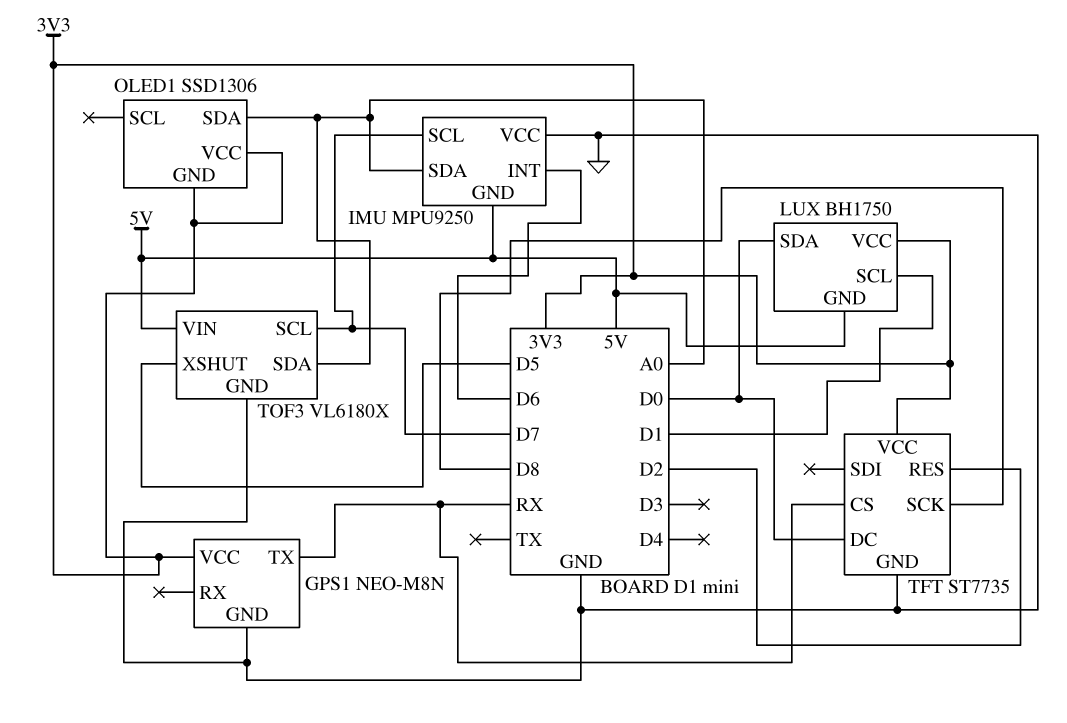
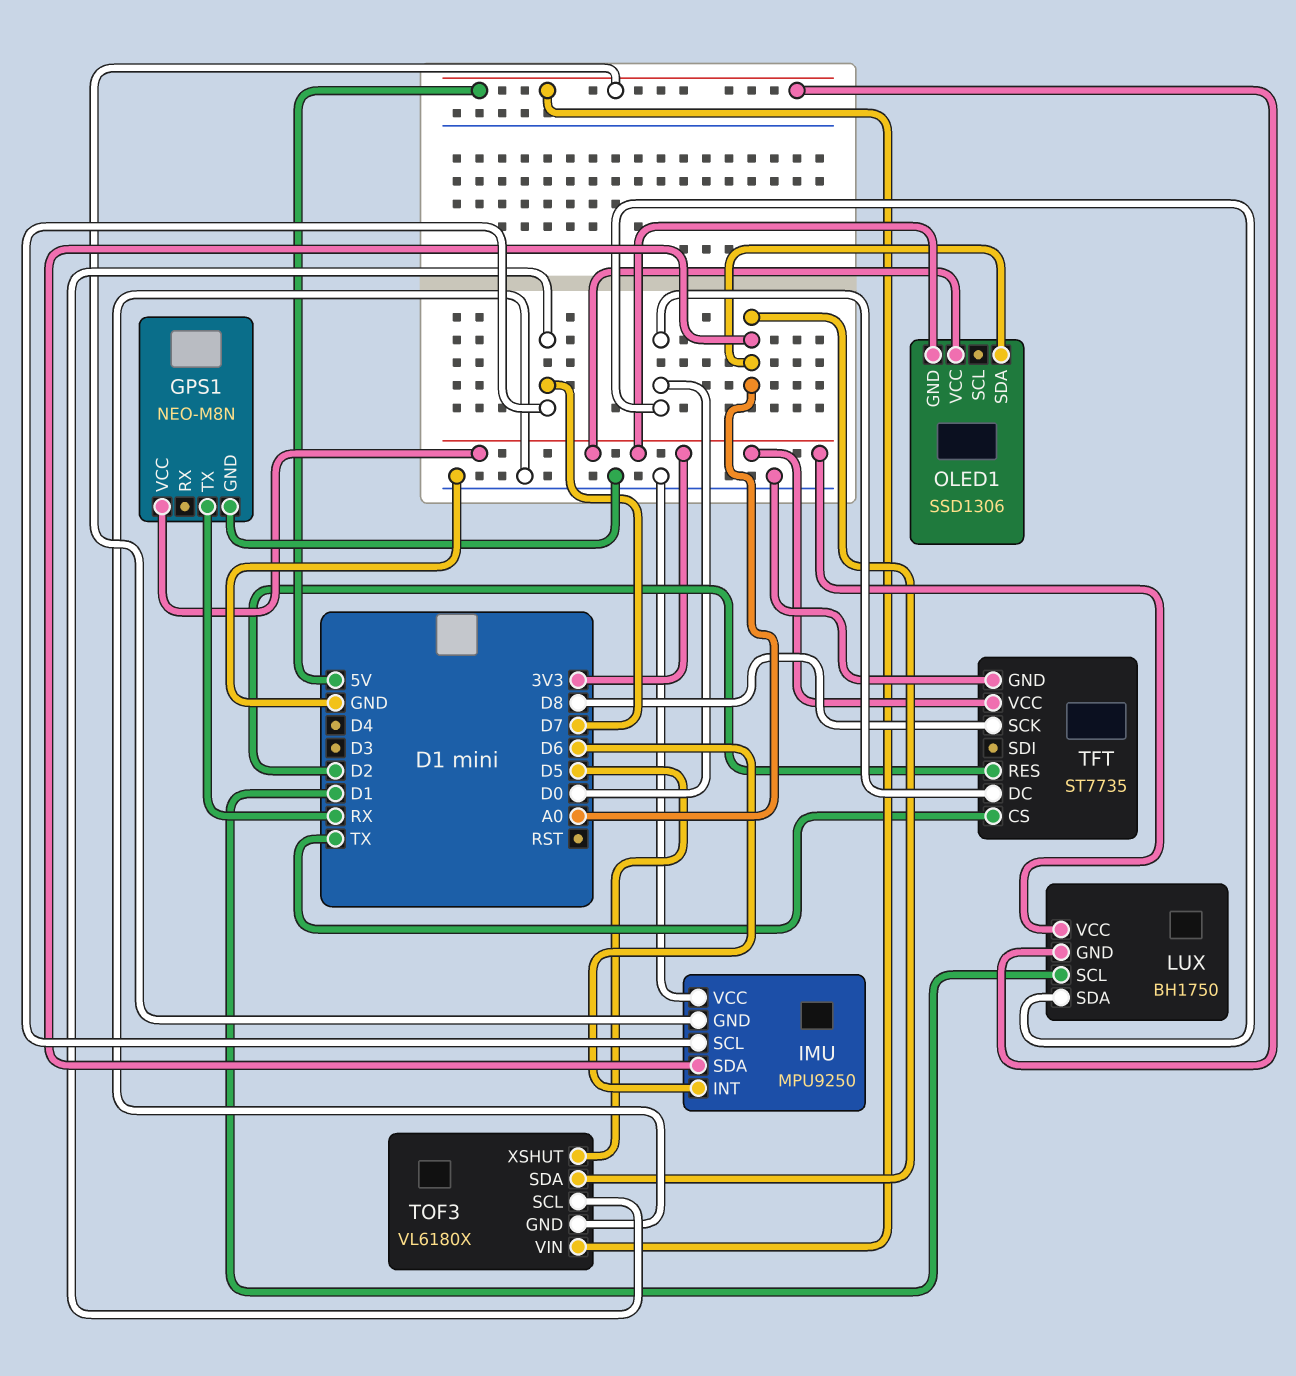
TFT pin CS: RX -> TX

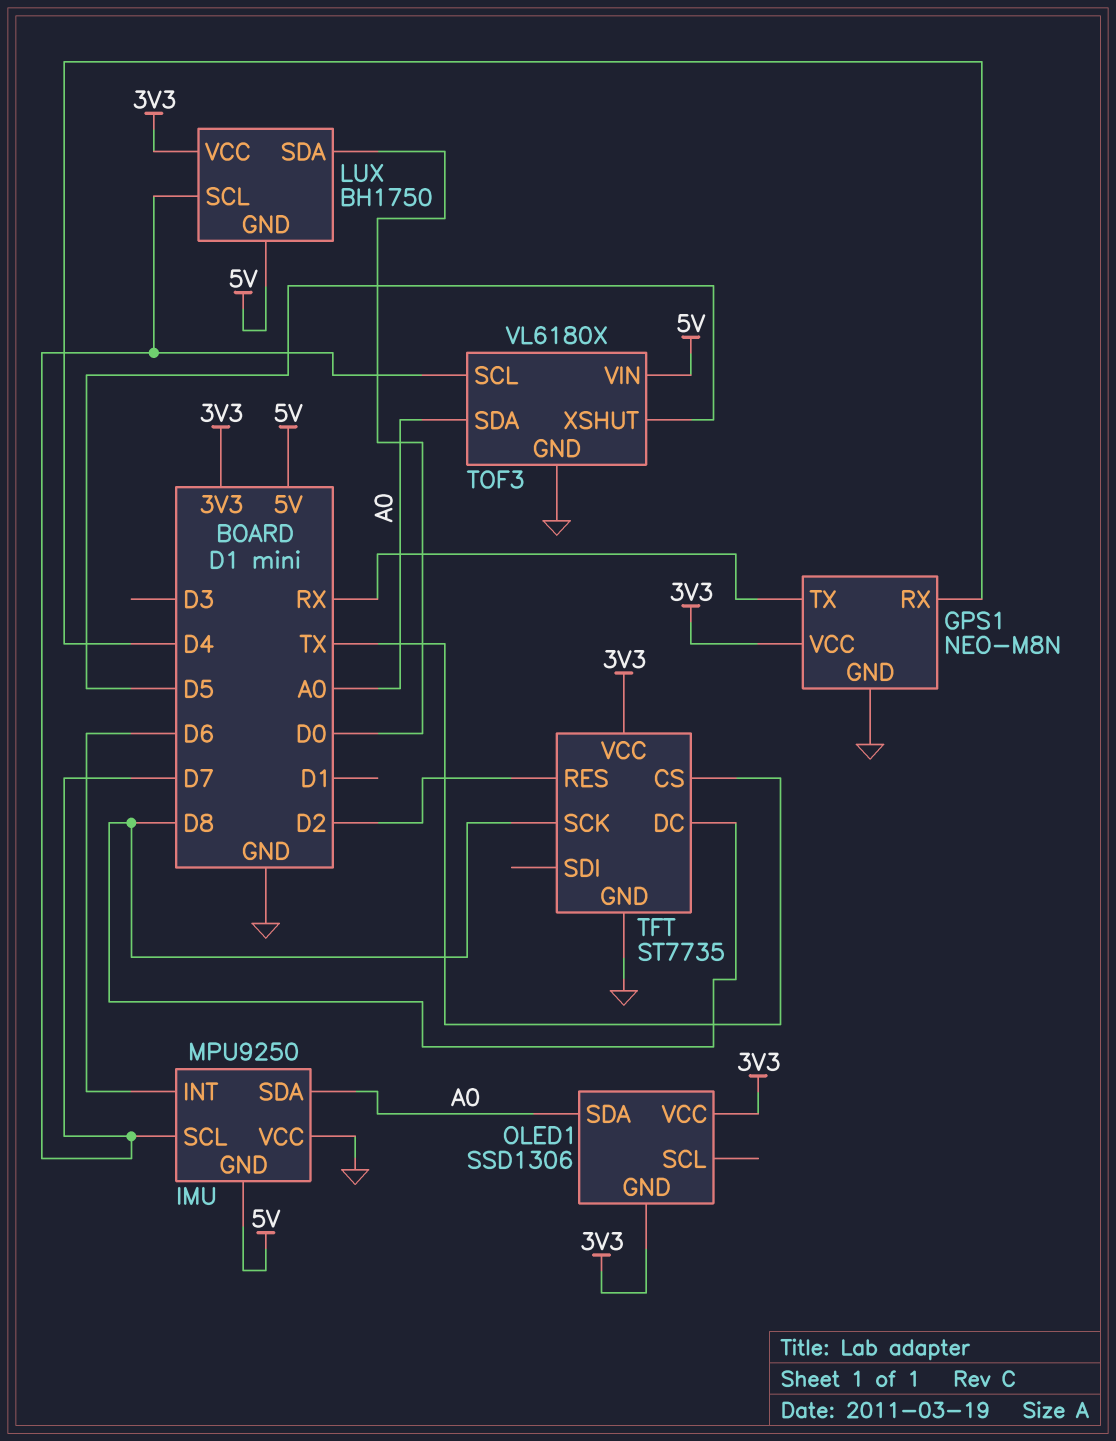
GPS1 pin RX: none -> D4
LUX pin SCL: D1 -> D7
TFT pin DC: D0 -> D8

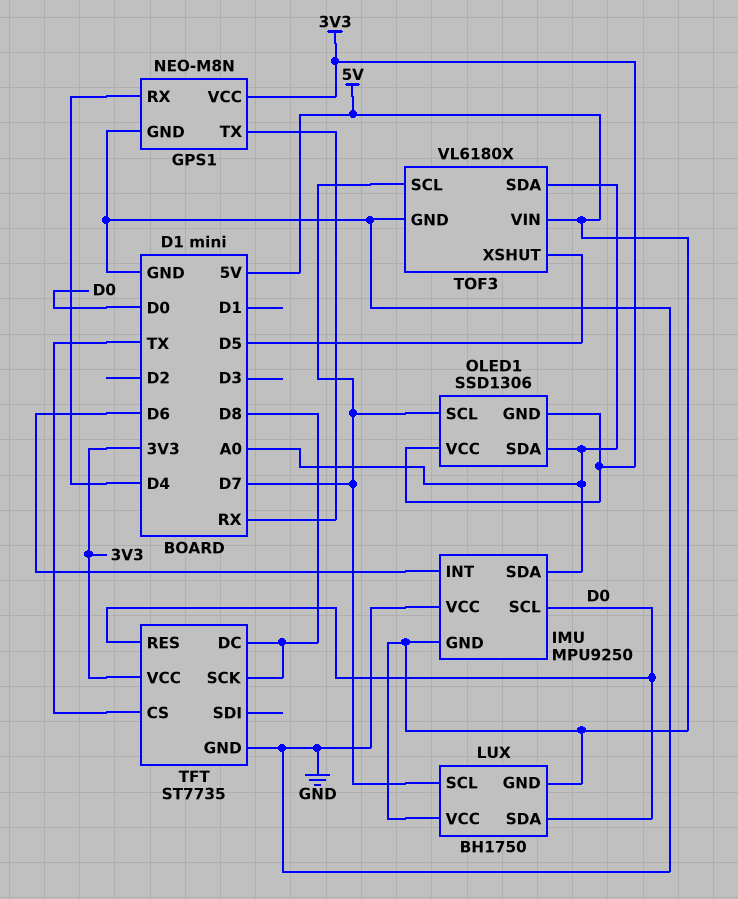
IMU pin SCL: D7 -> D0
LUX pin VCC: 3V3 -> 5V
OLED1 pin SCL: none -> D7
TFT pin RES: D2 -> D0

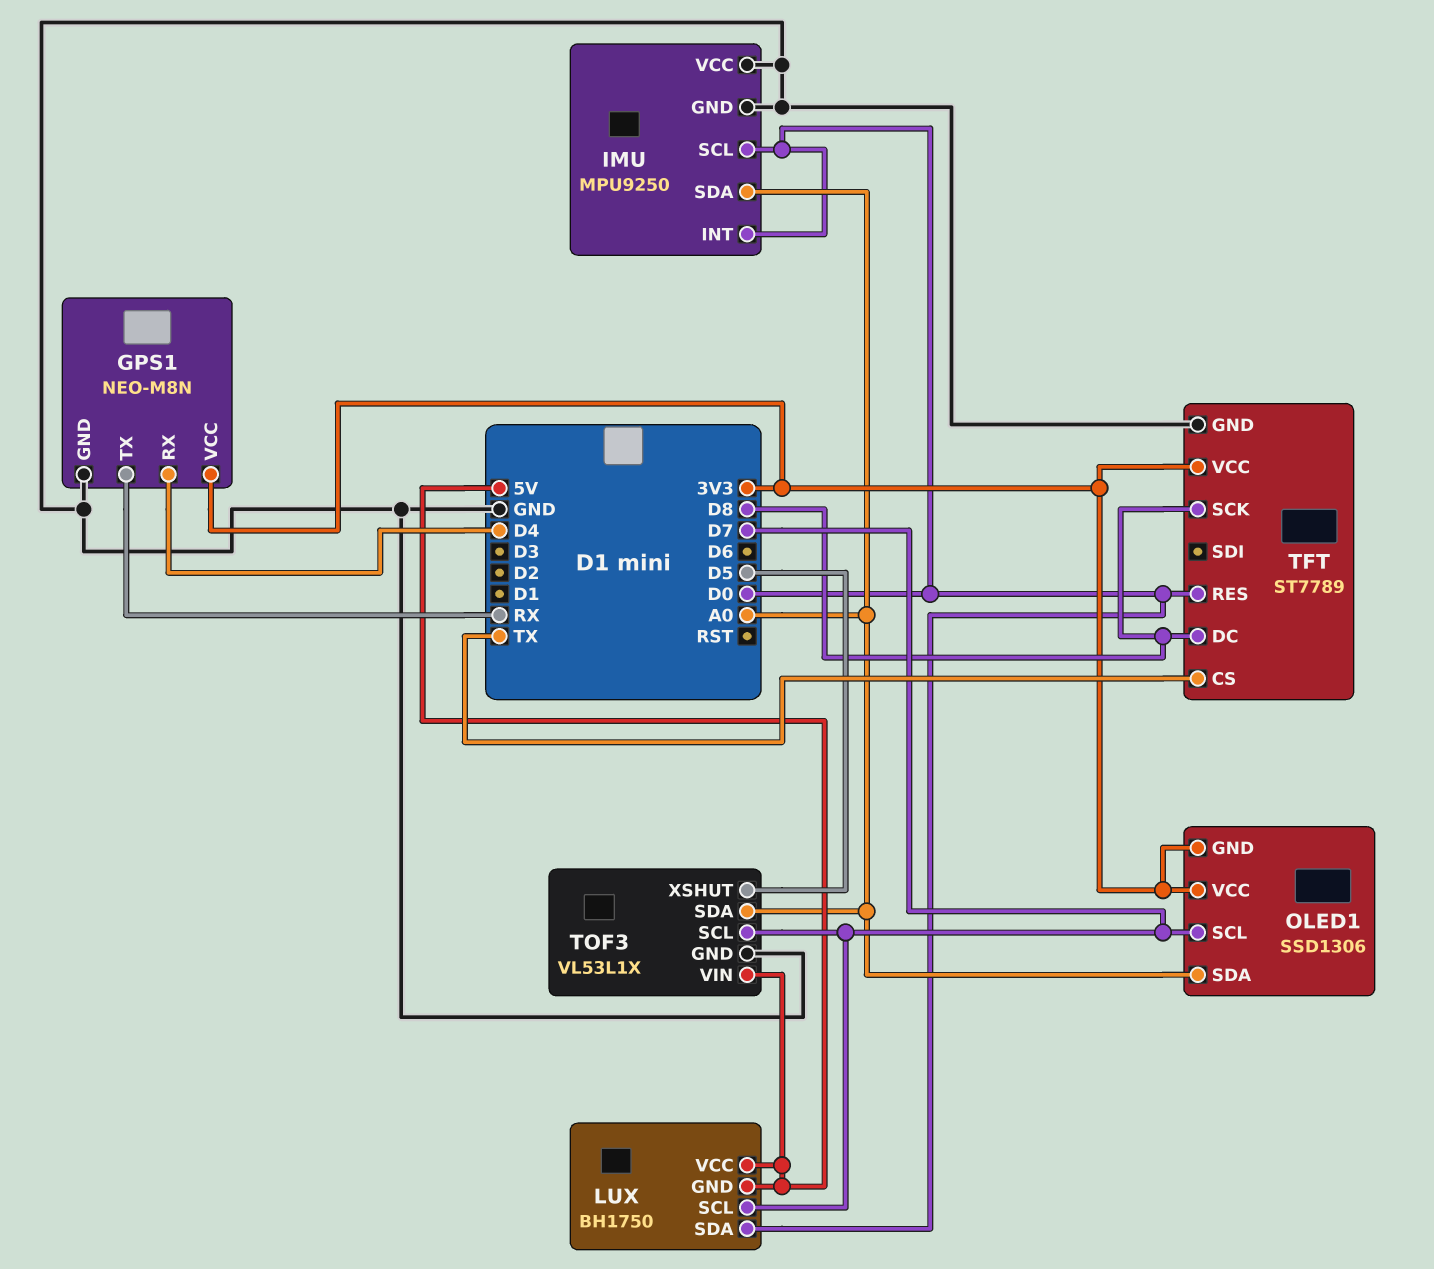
IMU pin GND: 5V -> GND
IMU pin INT: D6 -> D0
TFT: ST7735 -> ST7789
TOF3: VL6180X -> VL53L1X

